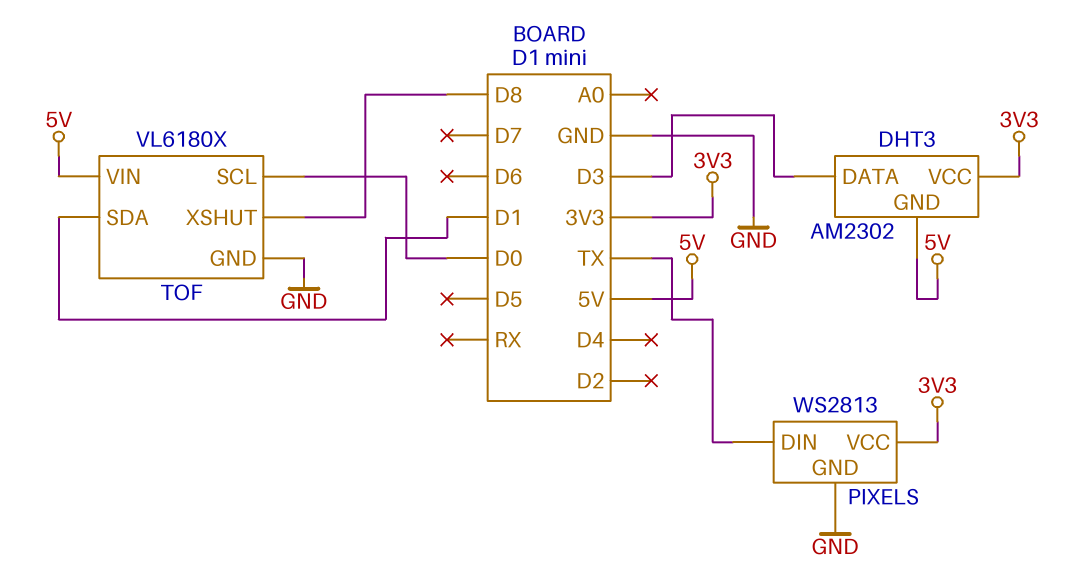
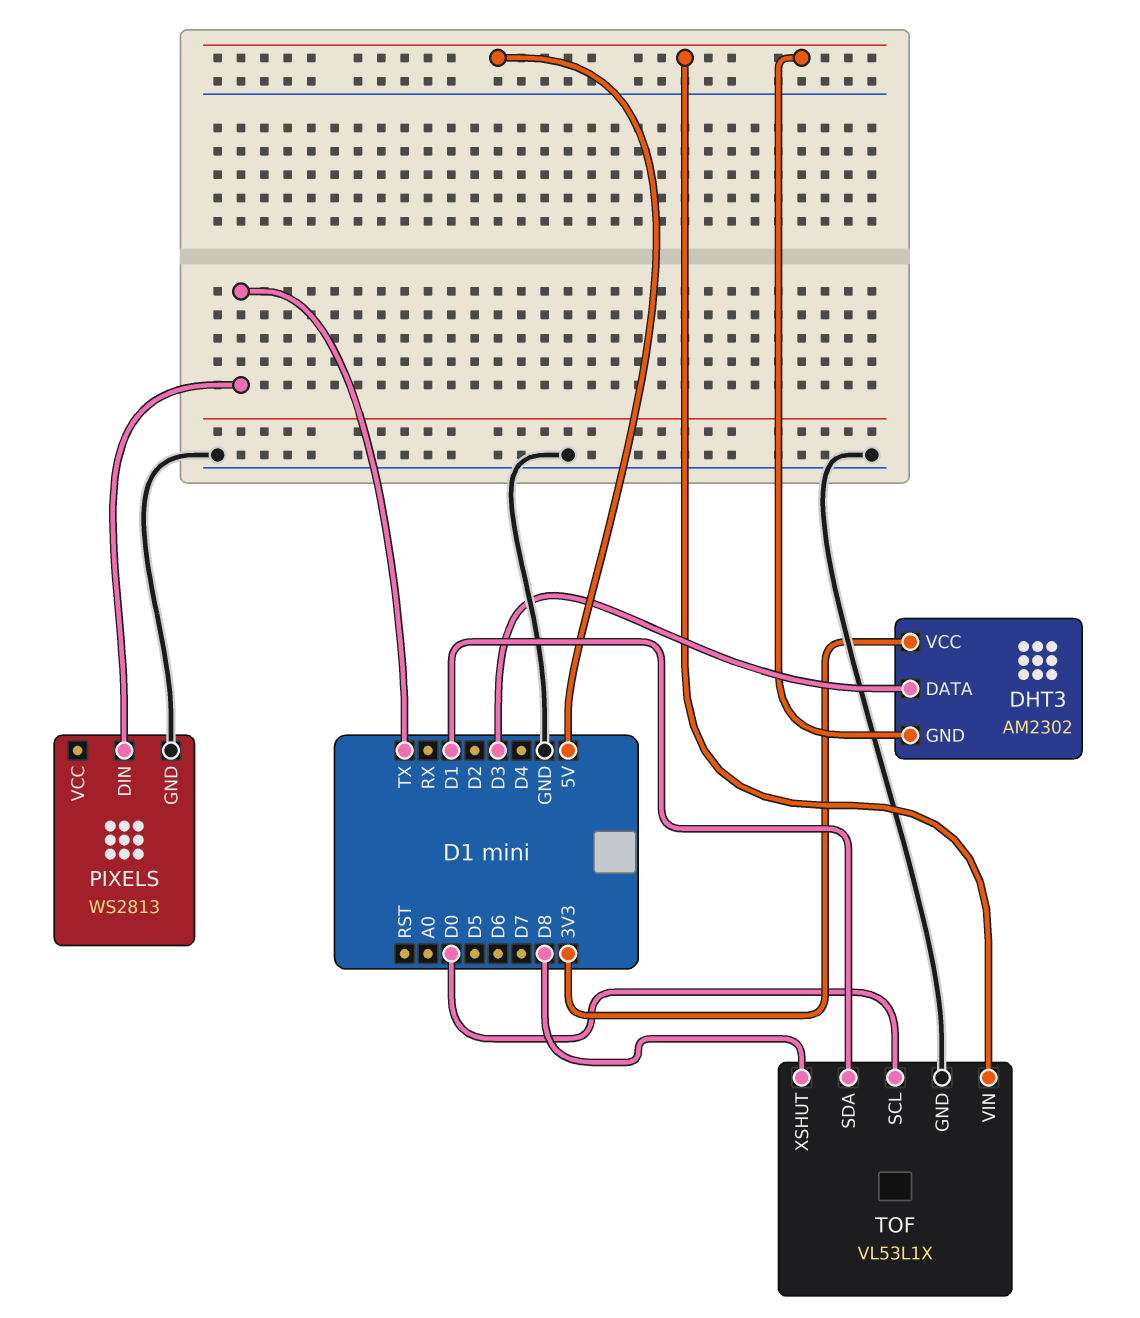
PIXELS pin VCC: 3V3 -> none
TOF: VL6180X -> VL53L1X

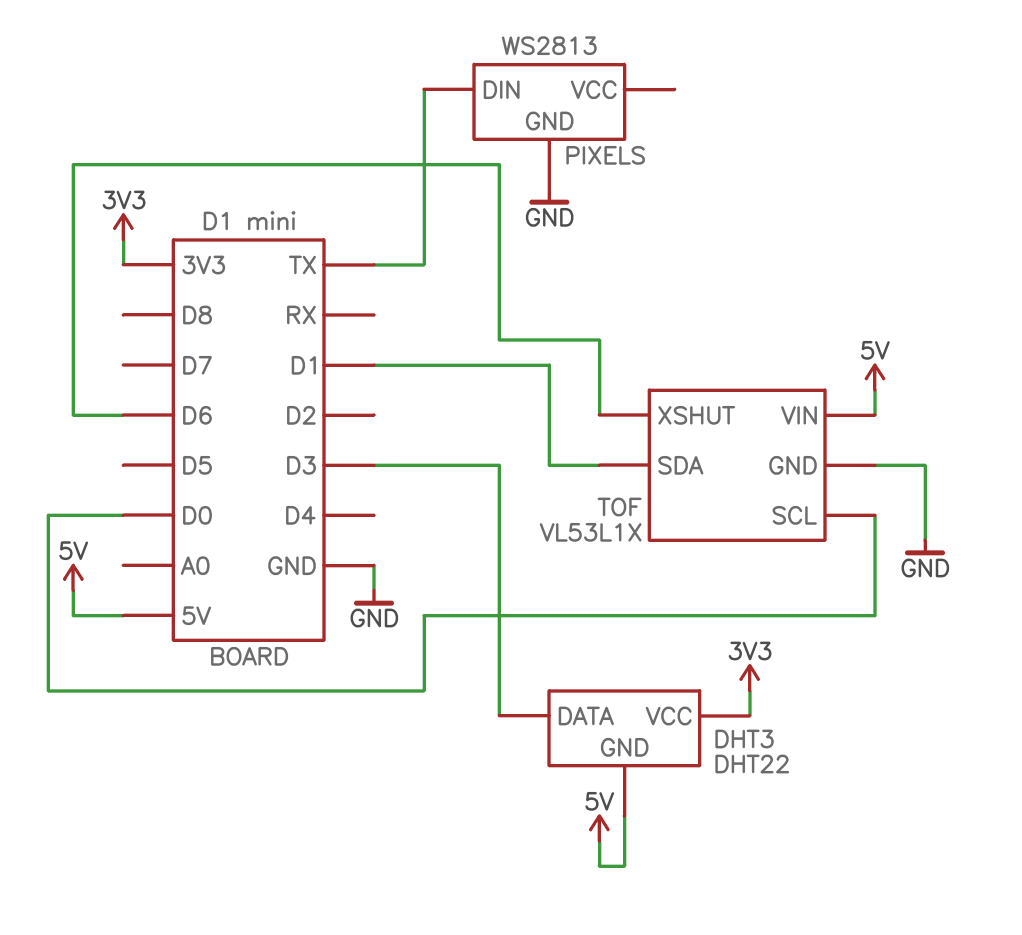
DHT3: AM2302 -> DHT22
TOF pin XSHUT: D8 -> D6

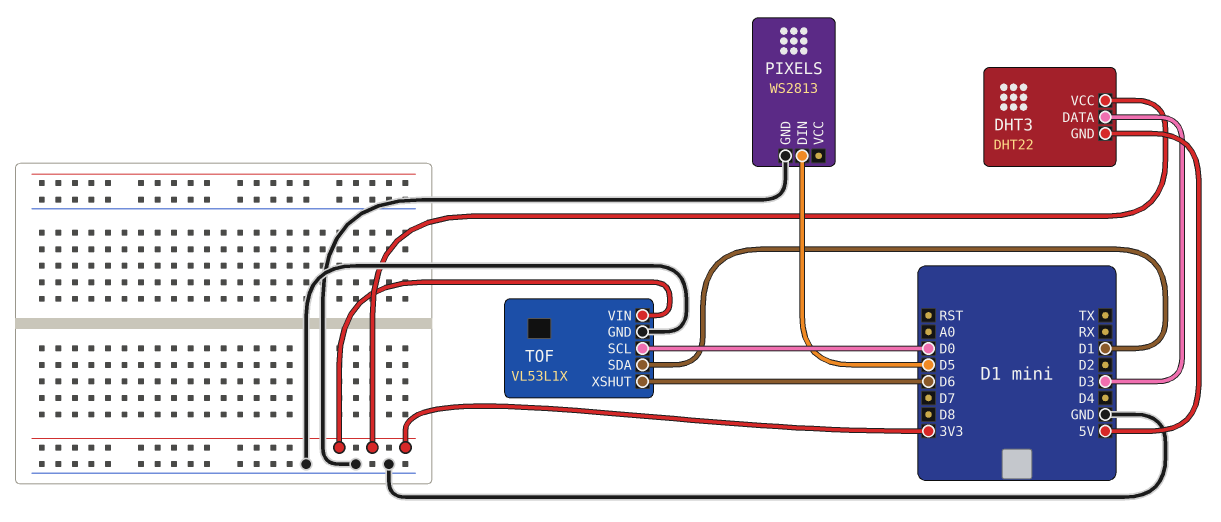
PIXELS pin DIN: TX -> D5
TOF pin VIN: 5V -> 3V3

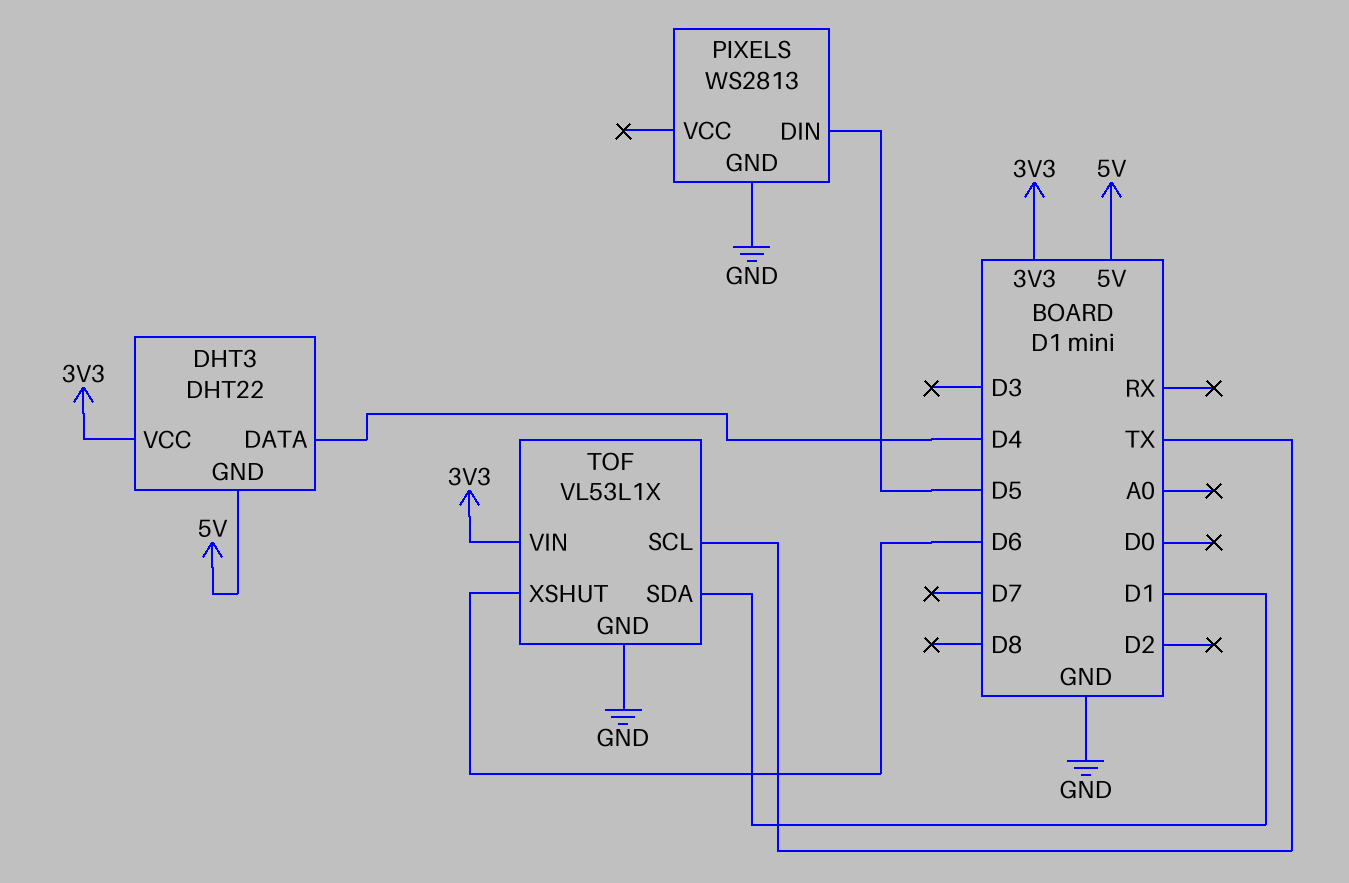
DHT3 pin DATA: D3 -> D4
TOF pin SCL: D0 -> TX

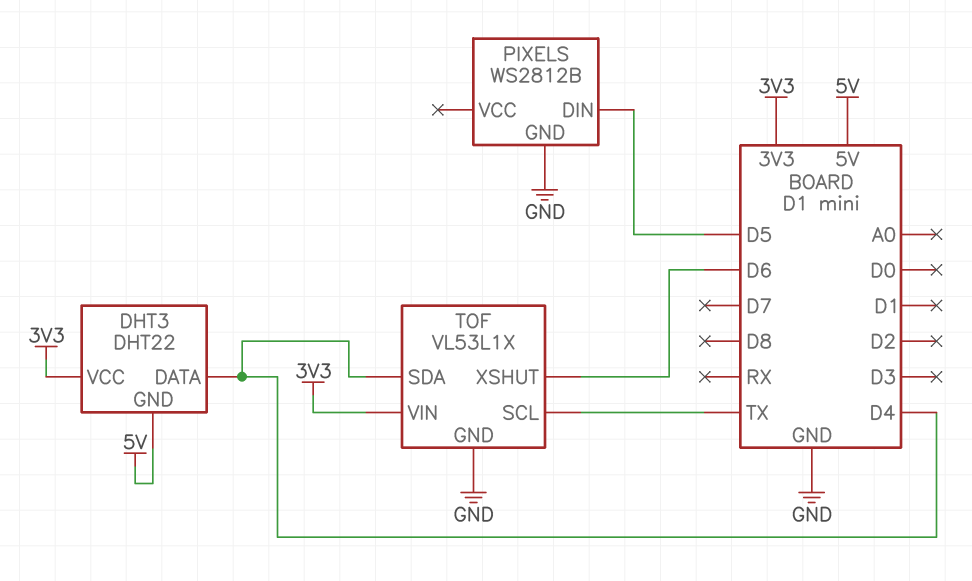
PIXELS: WS2813 -> WS2812B
TOF pin SDA: D1 -> D4

